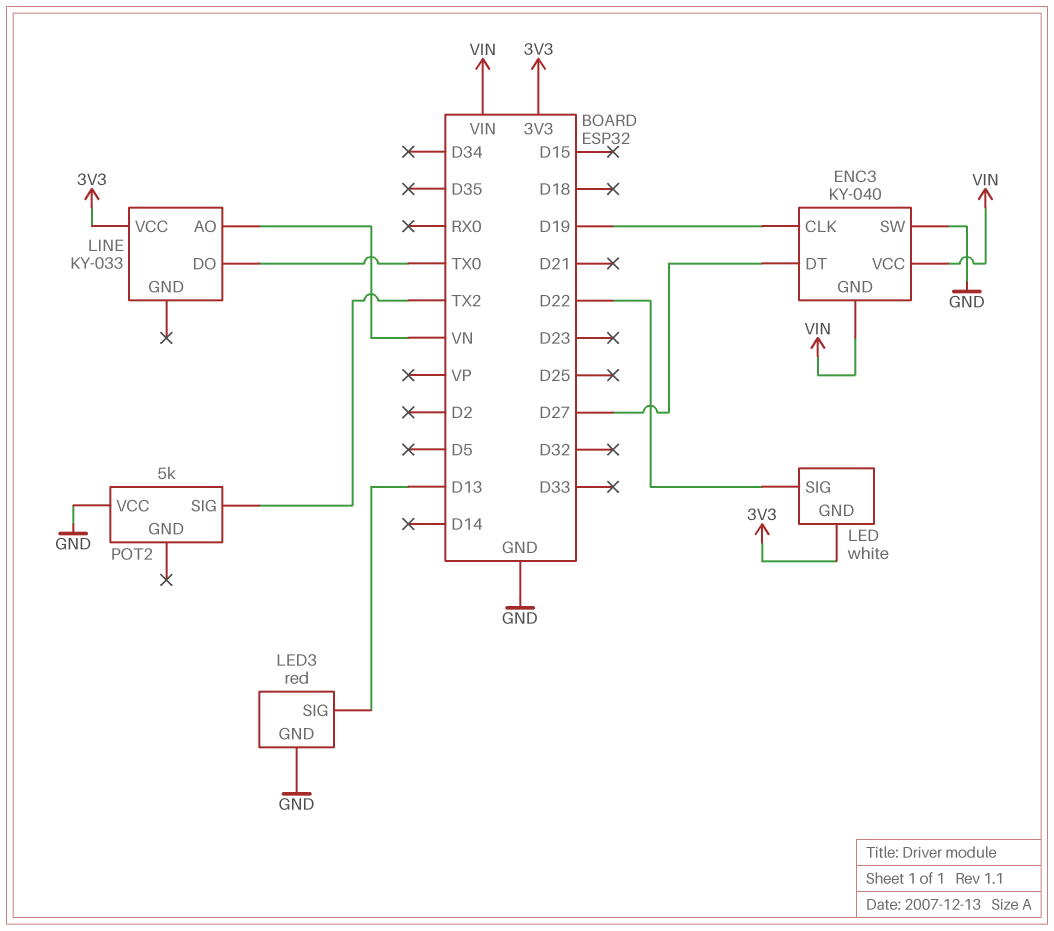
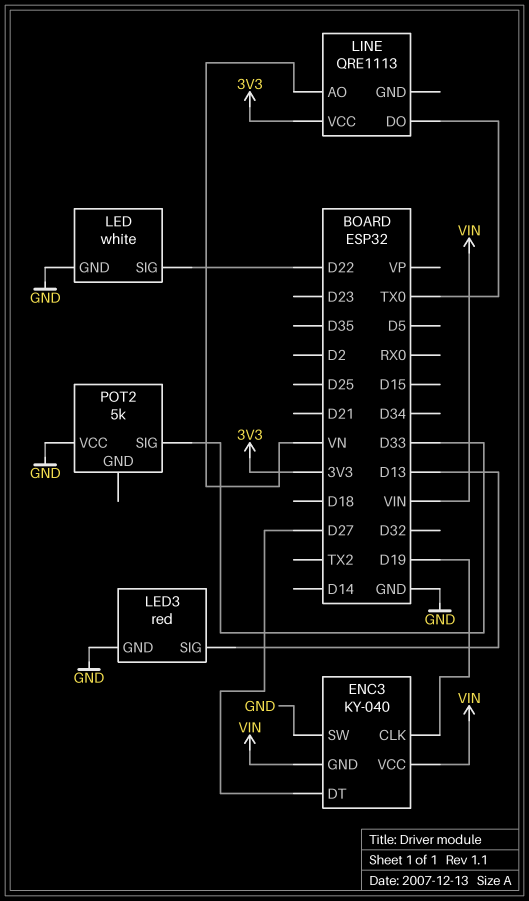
LED pin GND: 3V3 -> GND
LINE: KY-033 -> QRE1113
POT2 pin SIG: TX2 -> D33

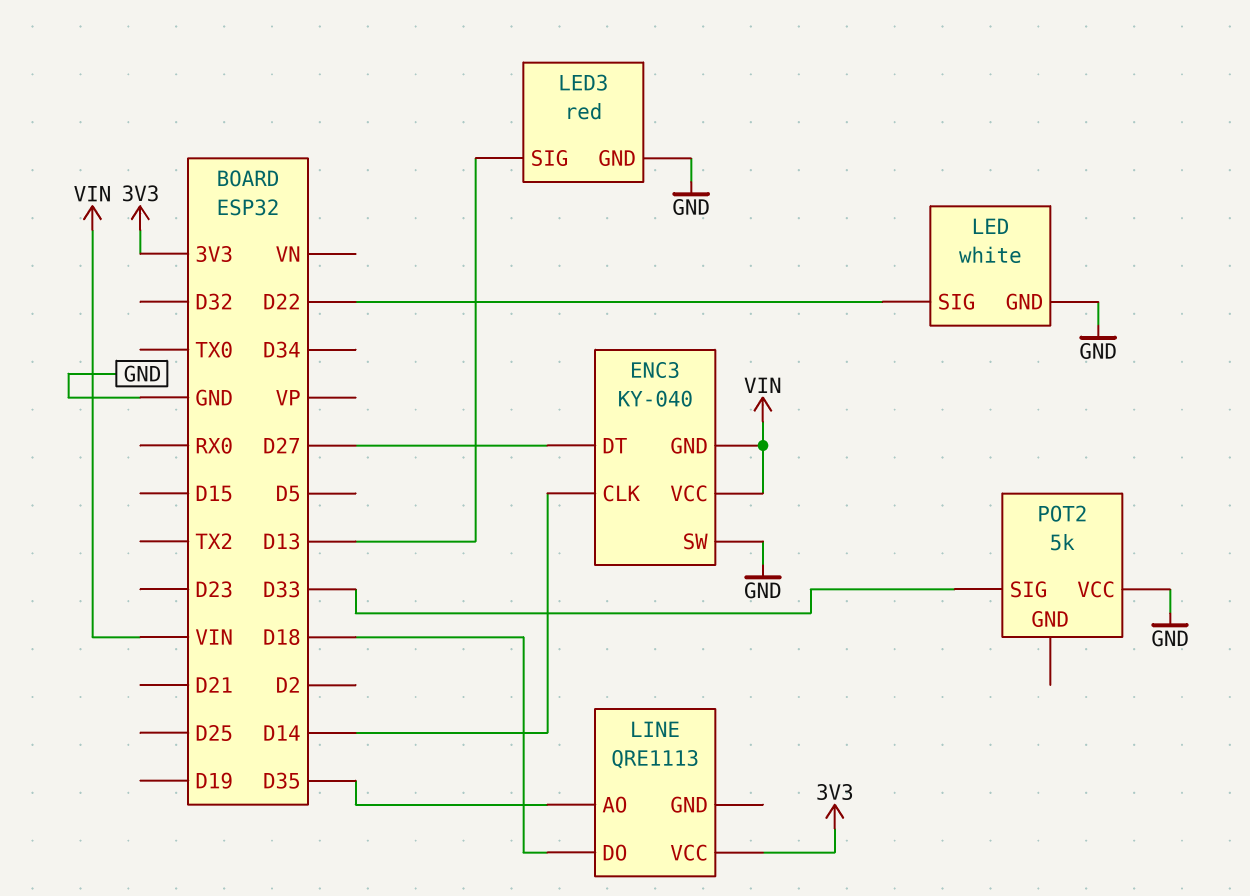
ENC3 pin CLK: D19 -> D14
LINE pin AO: VN -> D35
LINE pin DO: TX0 -> D18

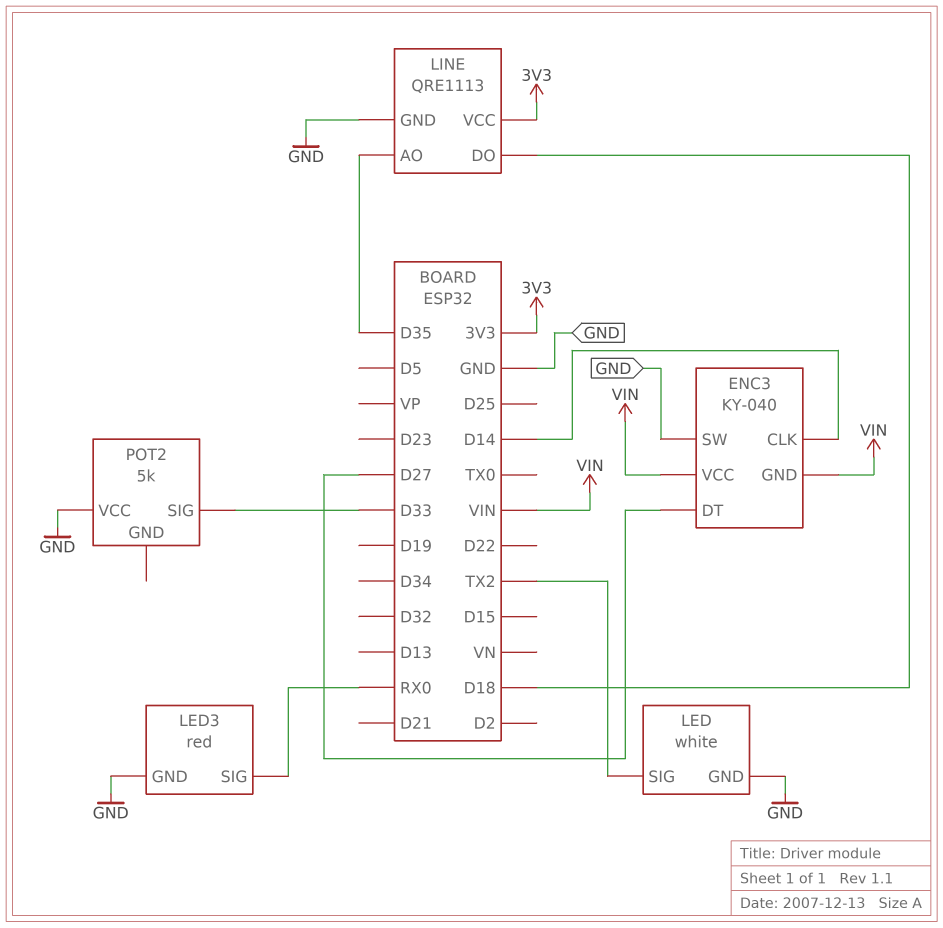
LED pin SIG: D22 -> TX2
LED3 pin SIG: D13 -> RX0
LINE pin GND: none -> GND

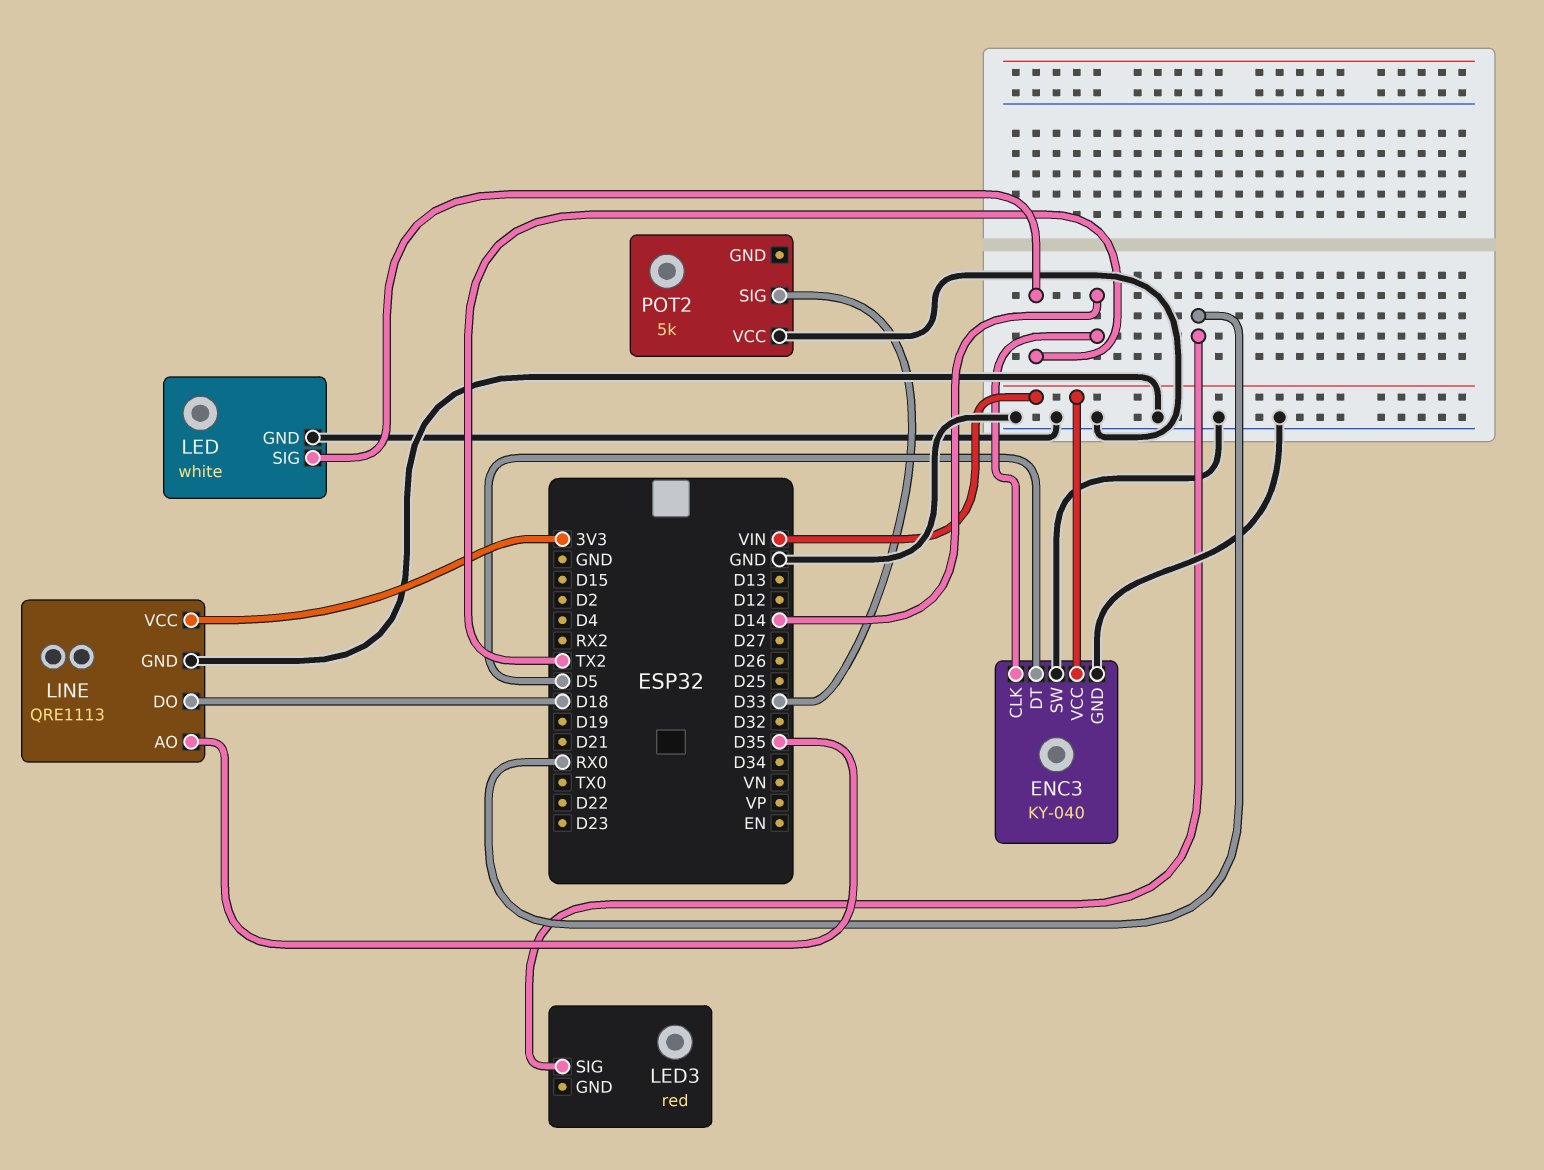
ENC3 pin DT: D27 -> D5
ENC3 pin GND: VIN -> GND
LED3 pin GND: GND -> none

